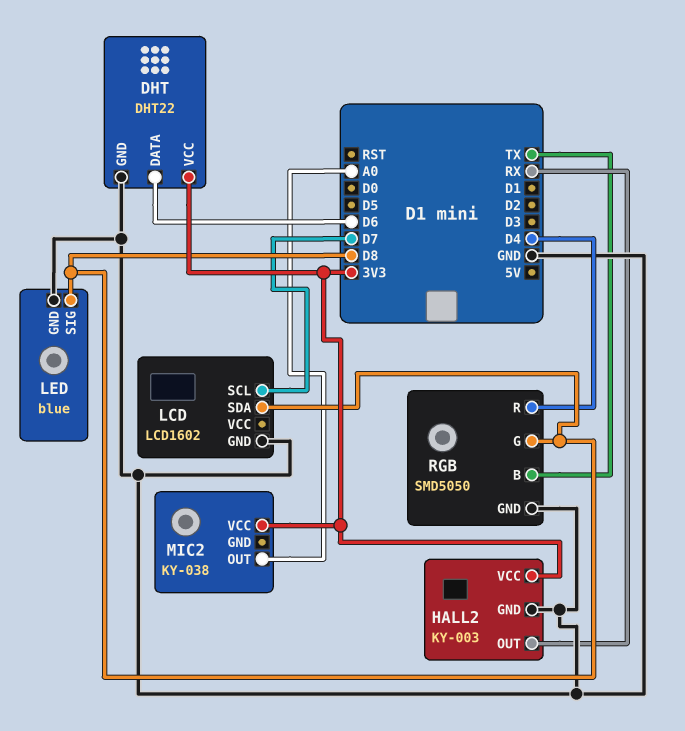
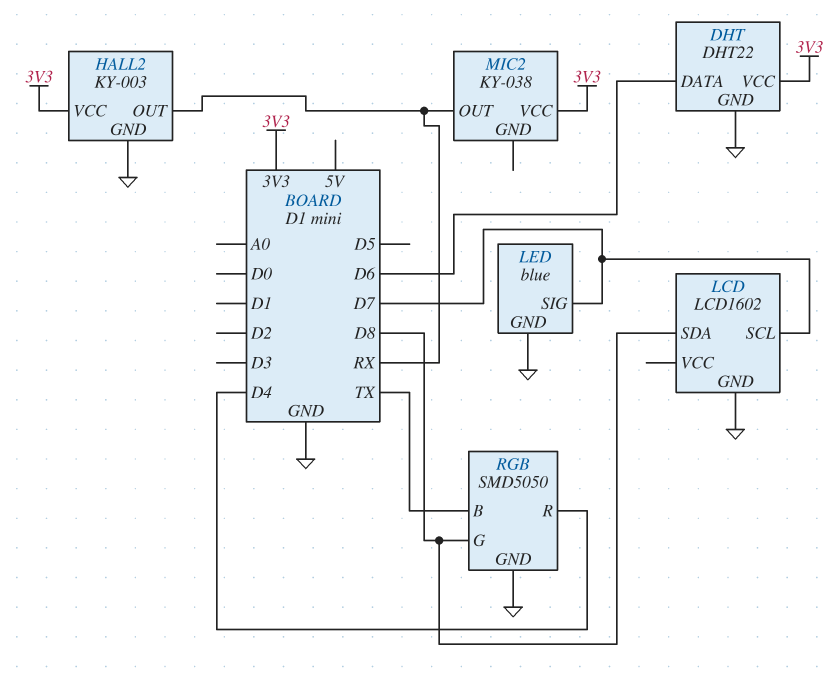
LED pin SIG: D8 -> D7
MIC2 pin OUT: A0 -> RX

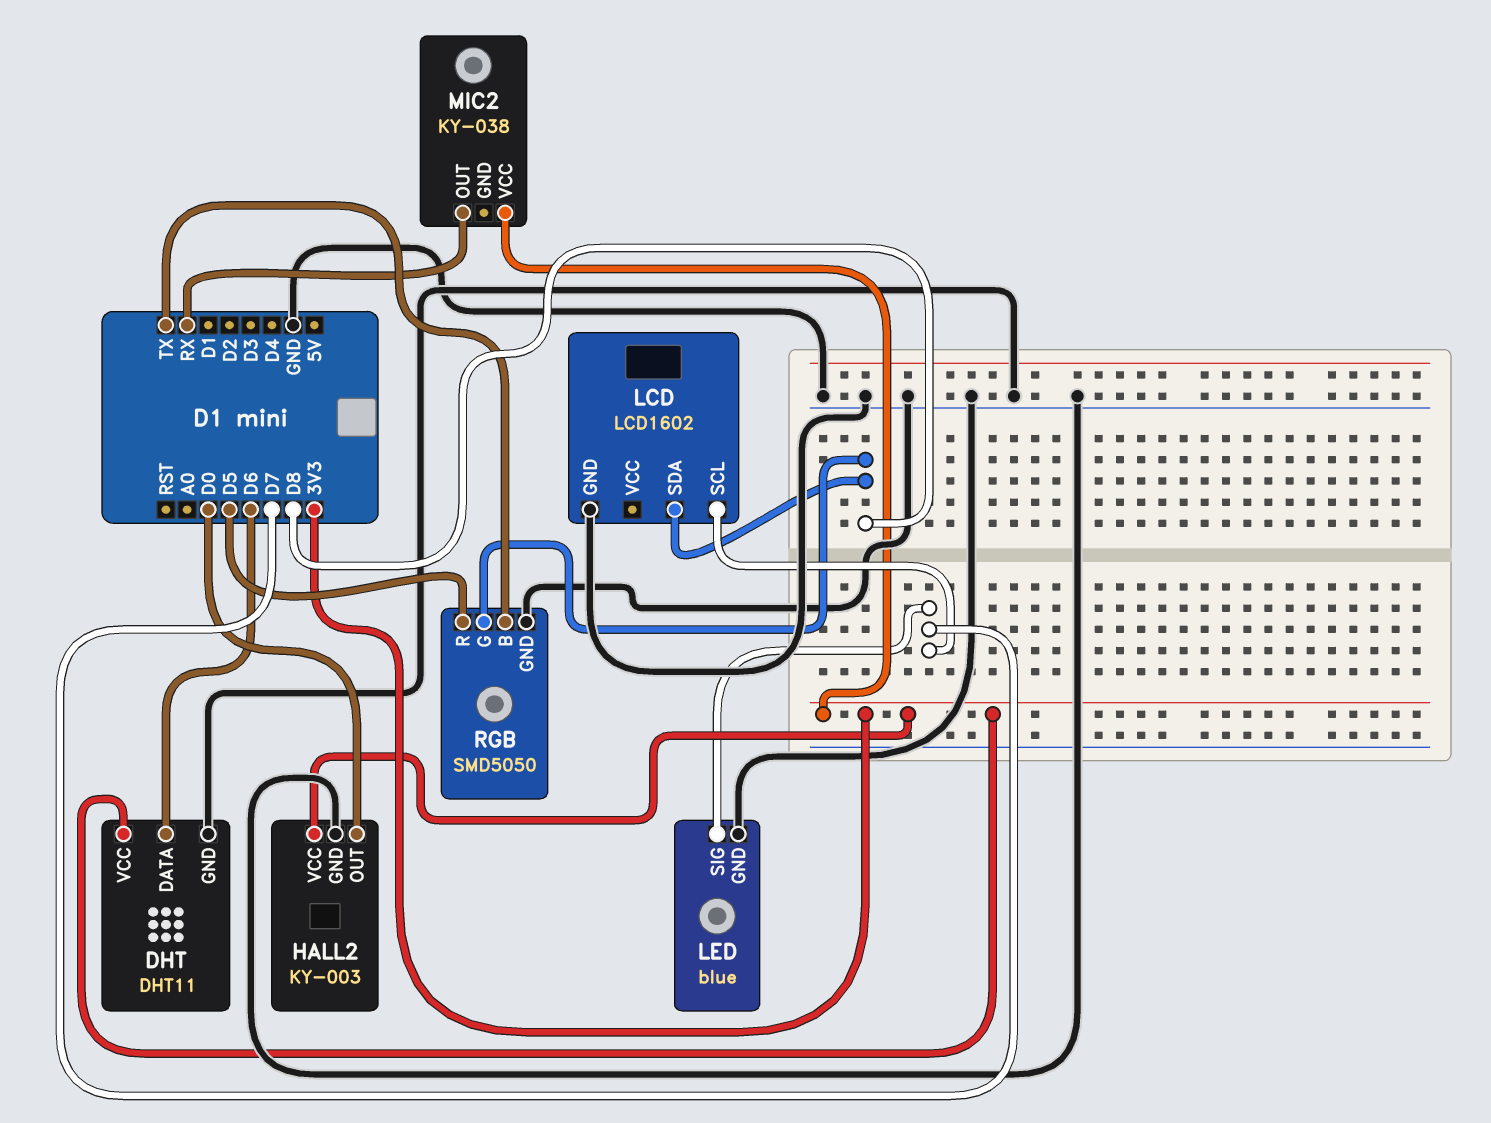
DHT: DHT22 -> DHT11
HALL2 pin OUT: RX -> D0
RGB pin R: D4 -> D5

